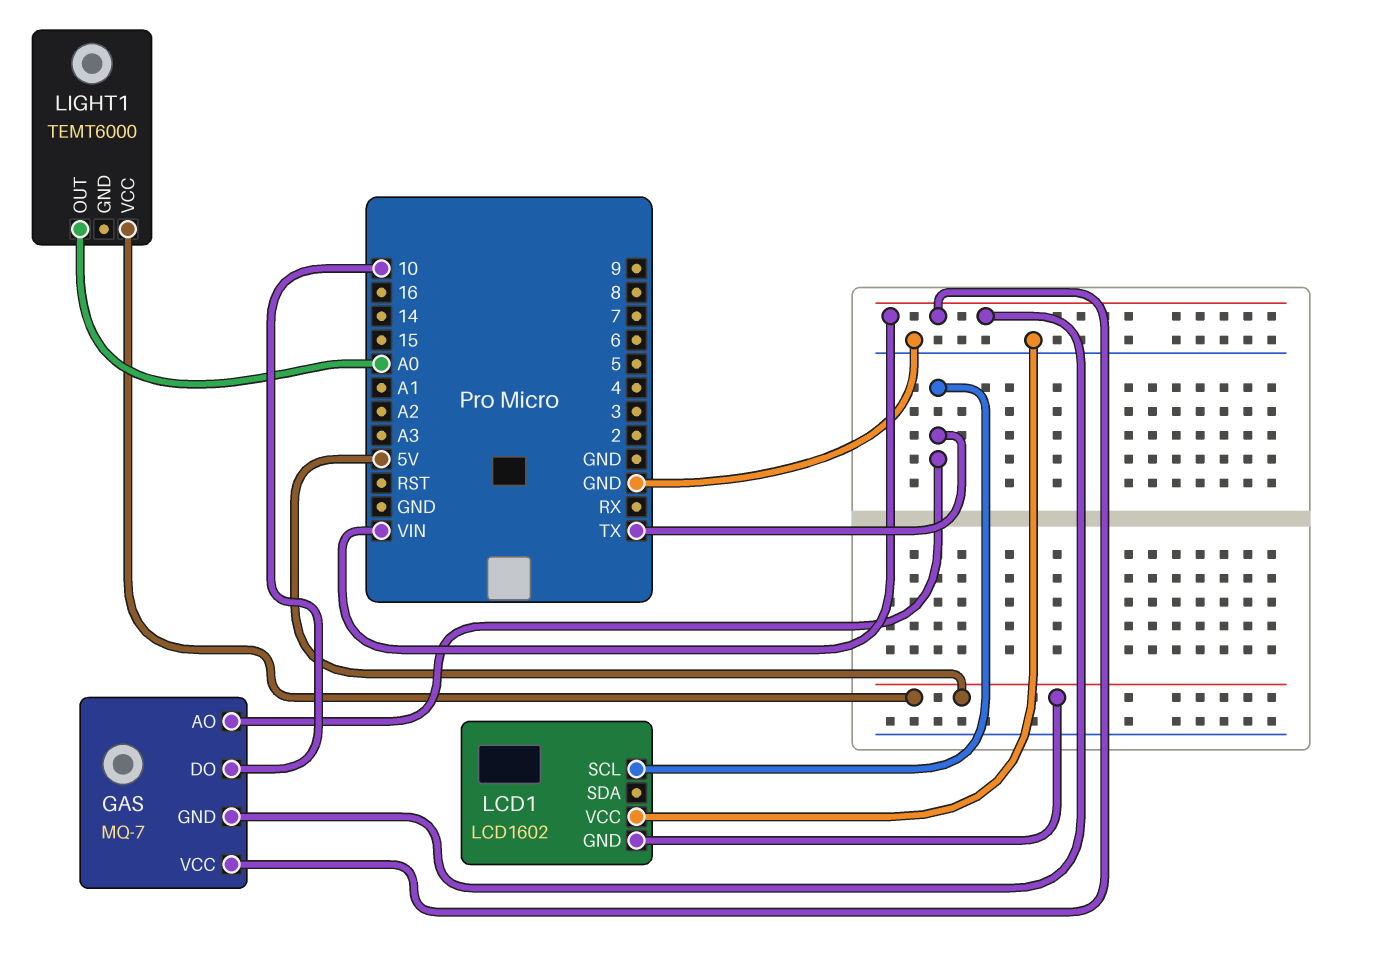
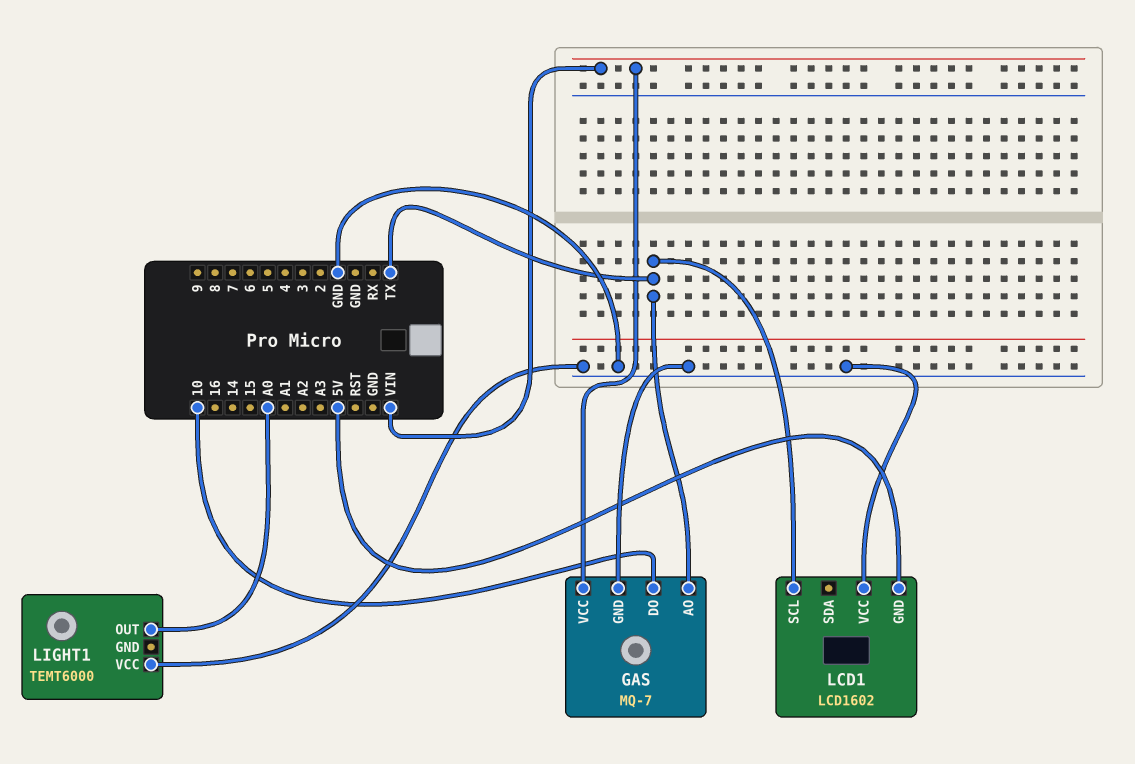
GAS pin GND: VIN -> GND
LIGHT1 pin VCC: 5V -> GND

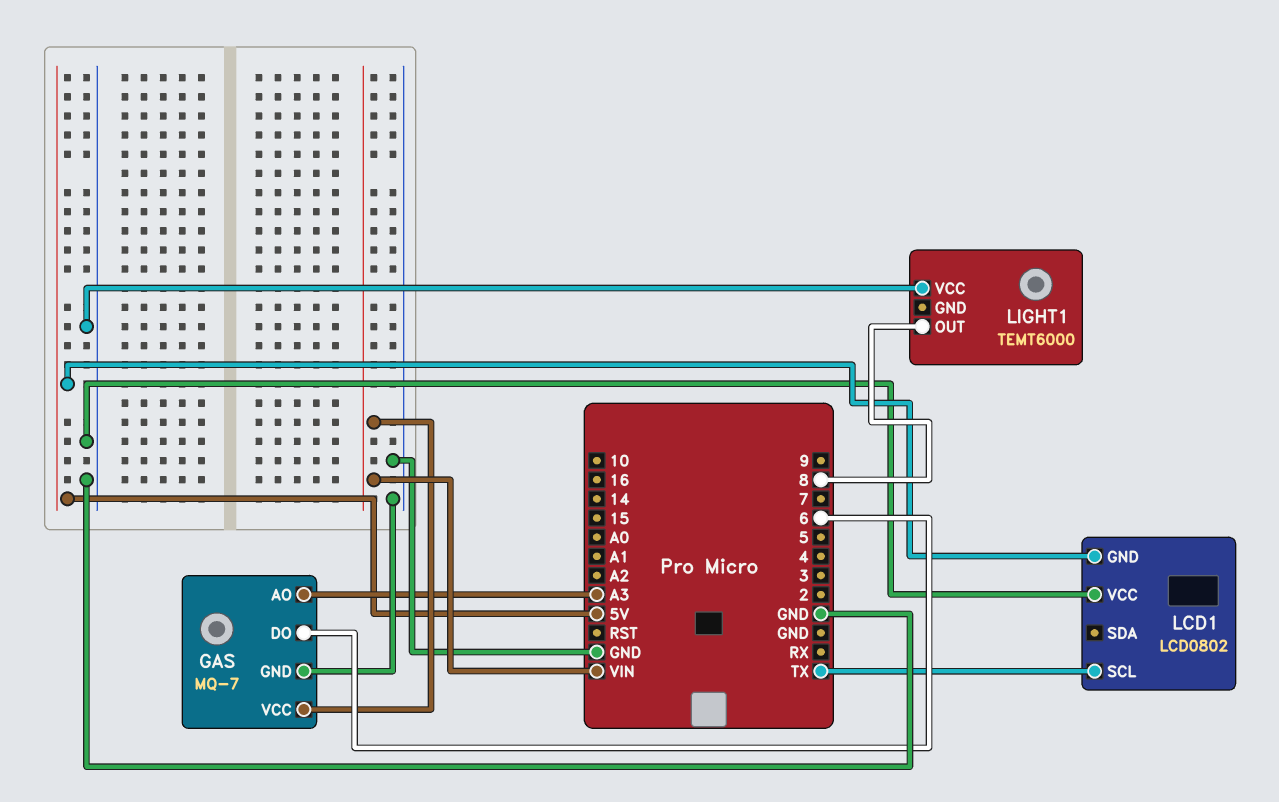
GAS pin AO: TX -> A3
GAS pin DO: 10 -> 6
LCD1: LCD1602 -> LCD0802
LIGHT1 pin OUT: A0 -> 8

